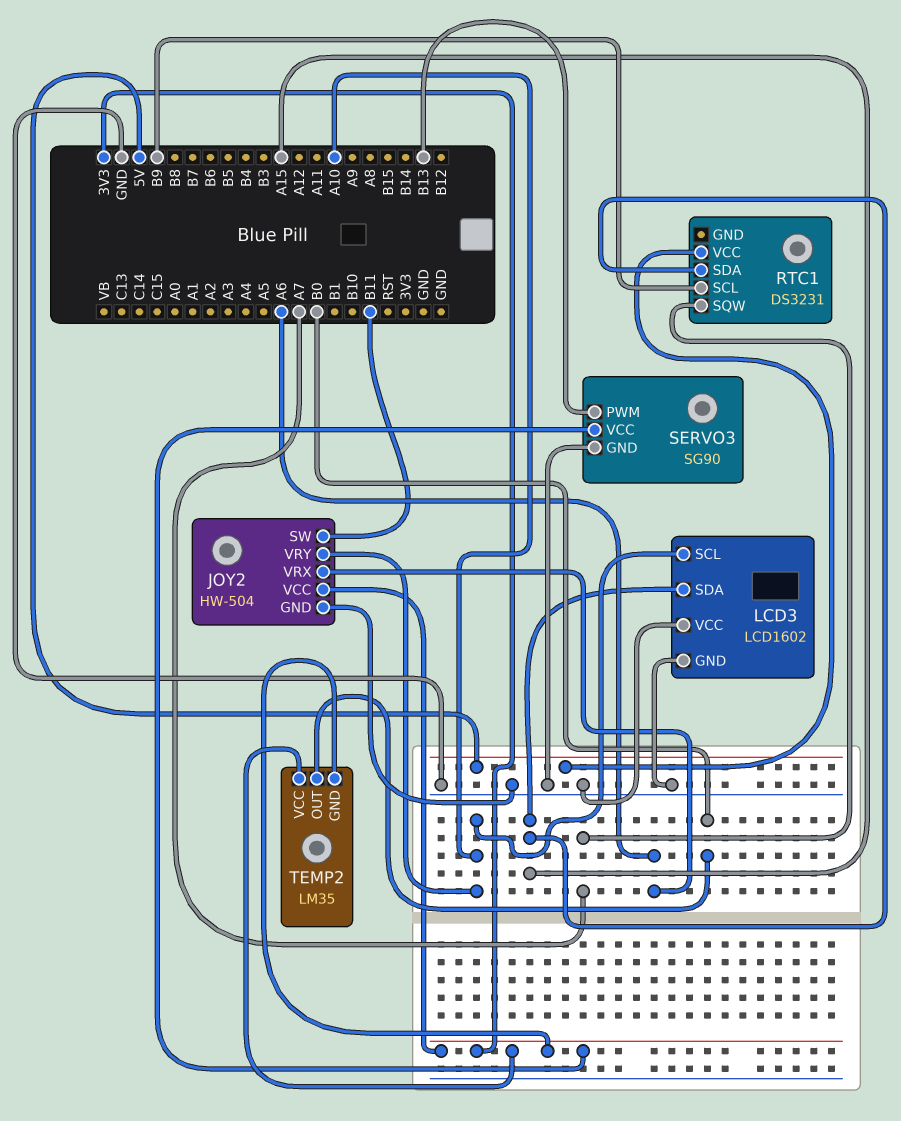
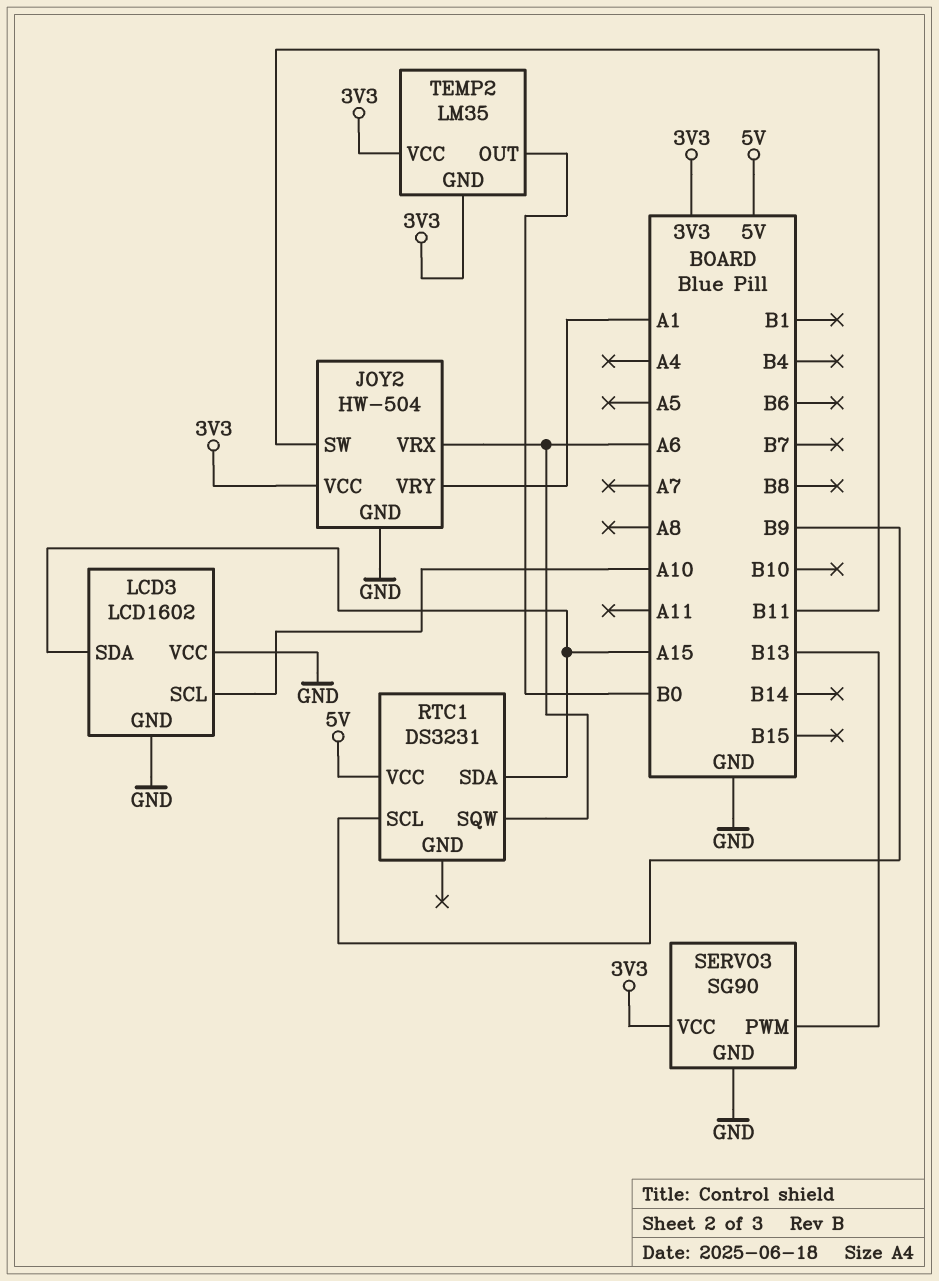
JOY2 pin VRY: A10 -> A1
RTC1 pin SQW: A7 -> A6

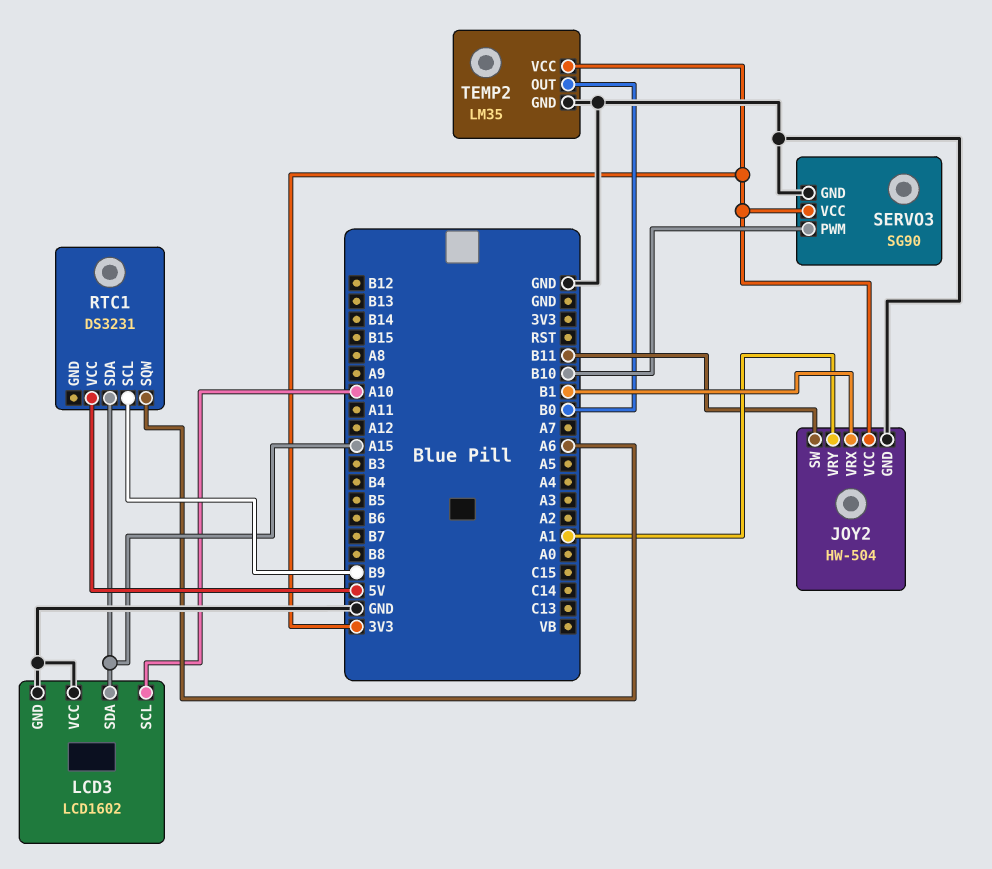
JOY2 pin VRX: A6 -> B1
SERVO3 pin PWM: B13 -> B10
TEMP2 pin GND: 3V3 -> GND

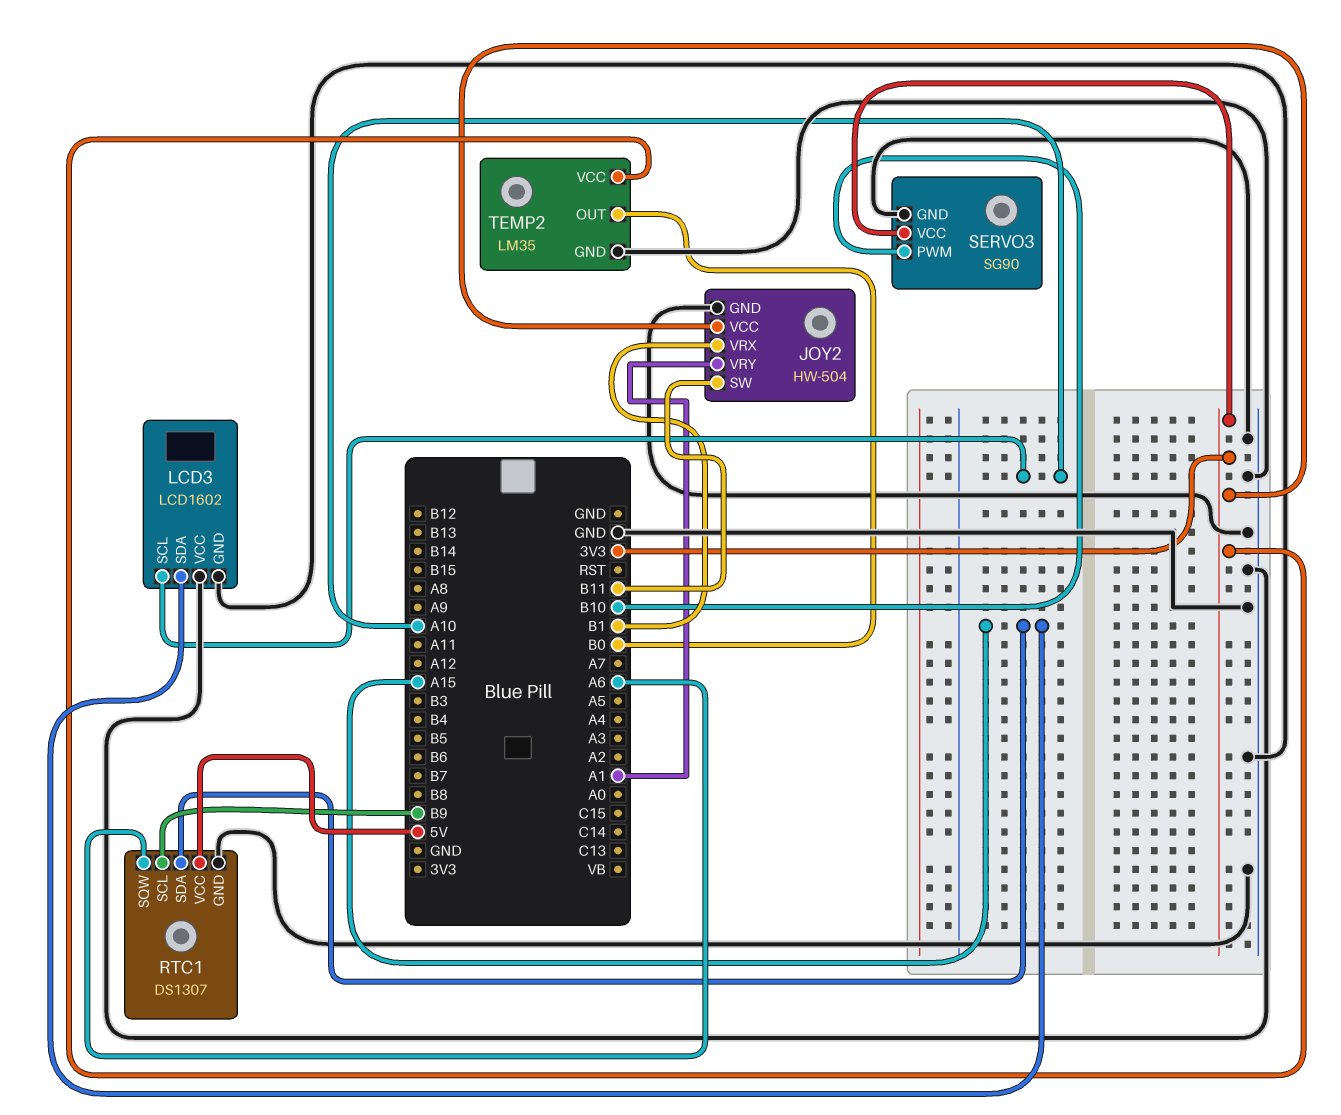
RTC1: DS3231 -> DS1307
RTC1 pin GND: none -> GND

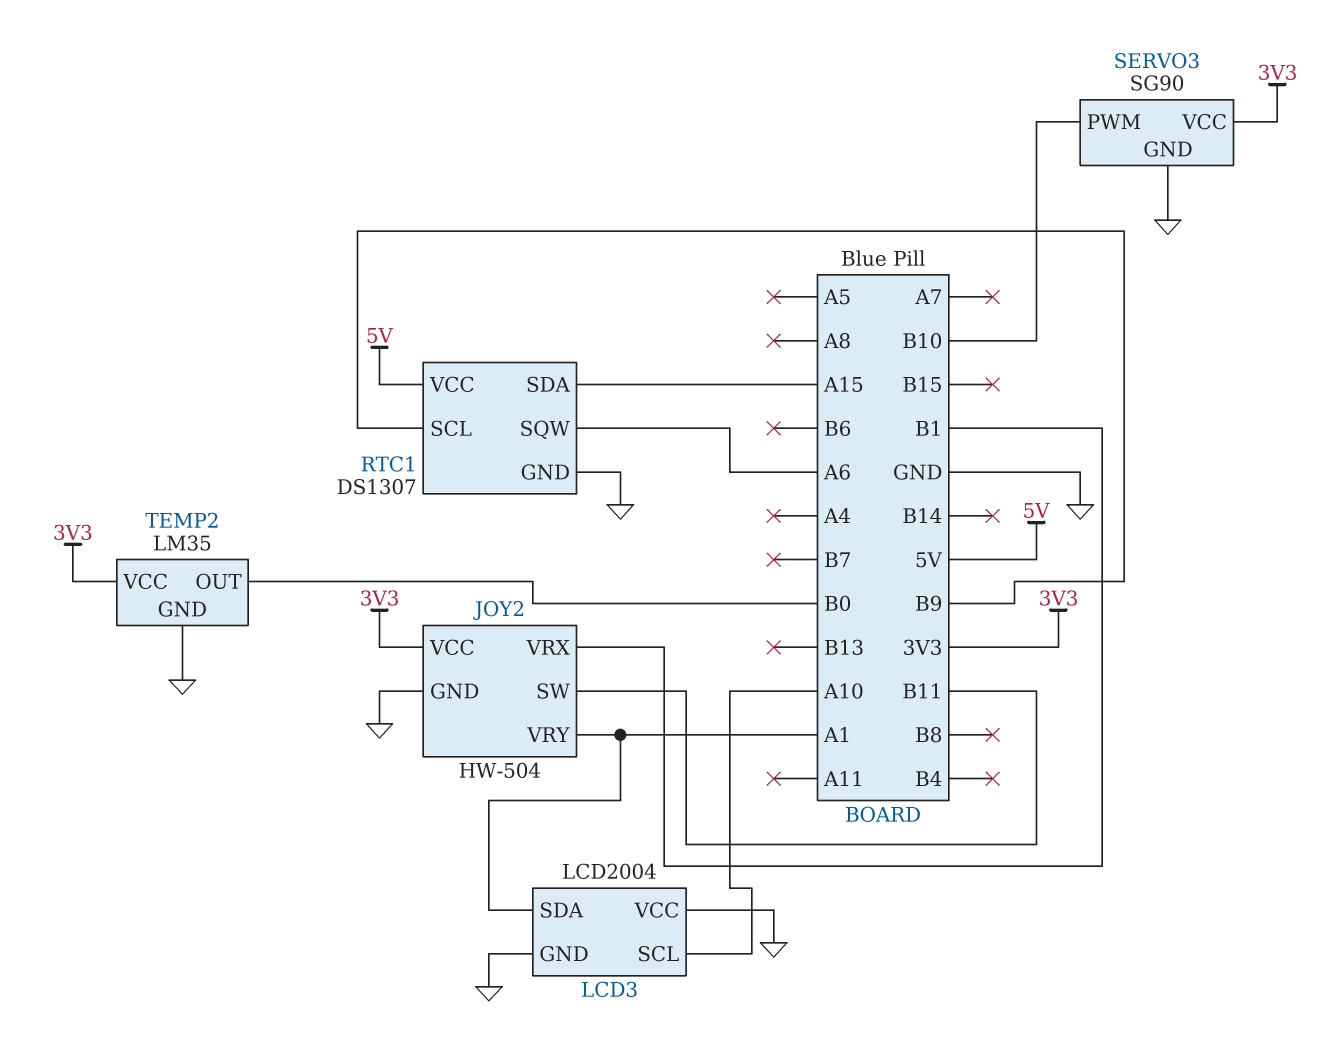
LCD3: LCD1602 -> LCD2004
LCD3 pin SDA: A15 -> A1

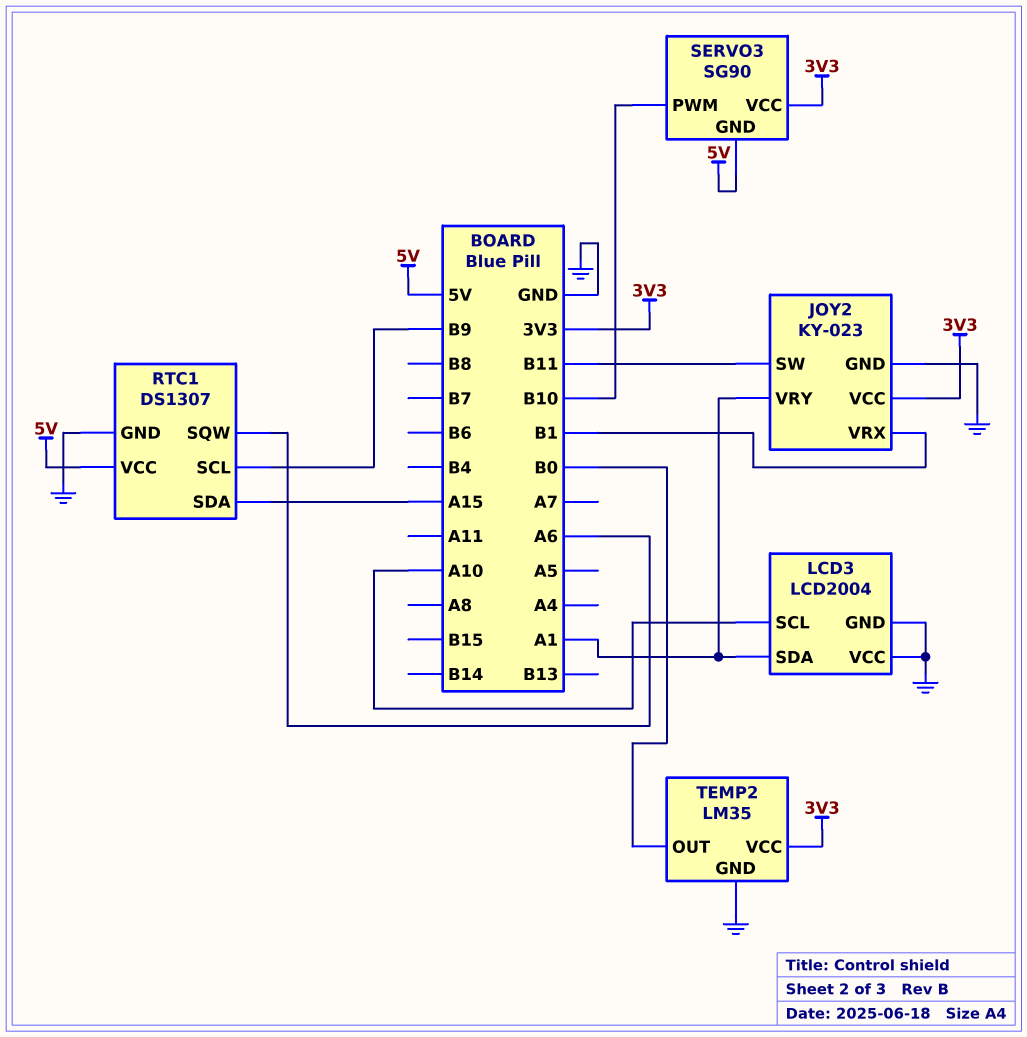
JOY2: HW-504 -> KY-023
SERVO3 pin GND: GND -> 5V

